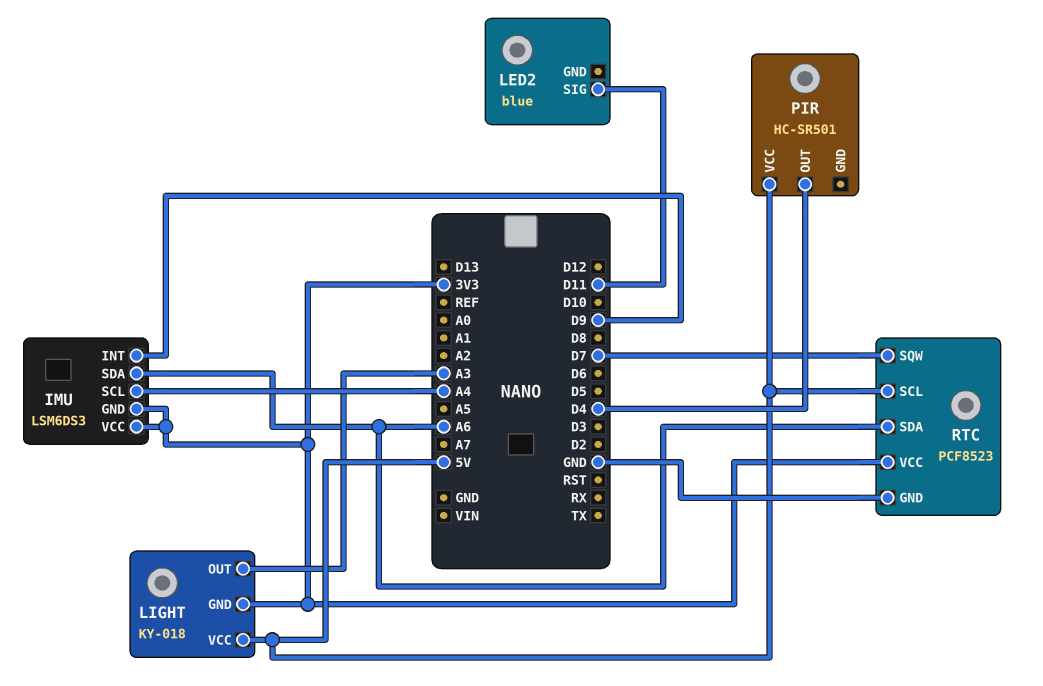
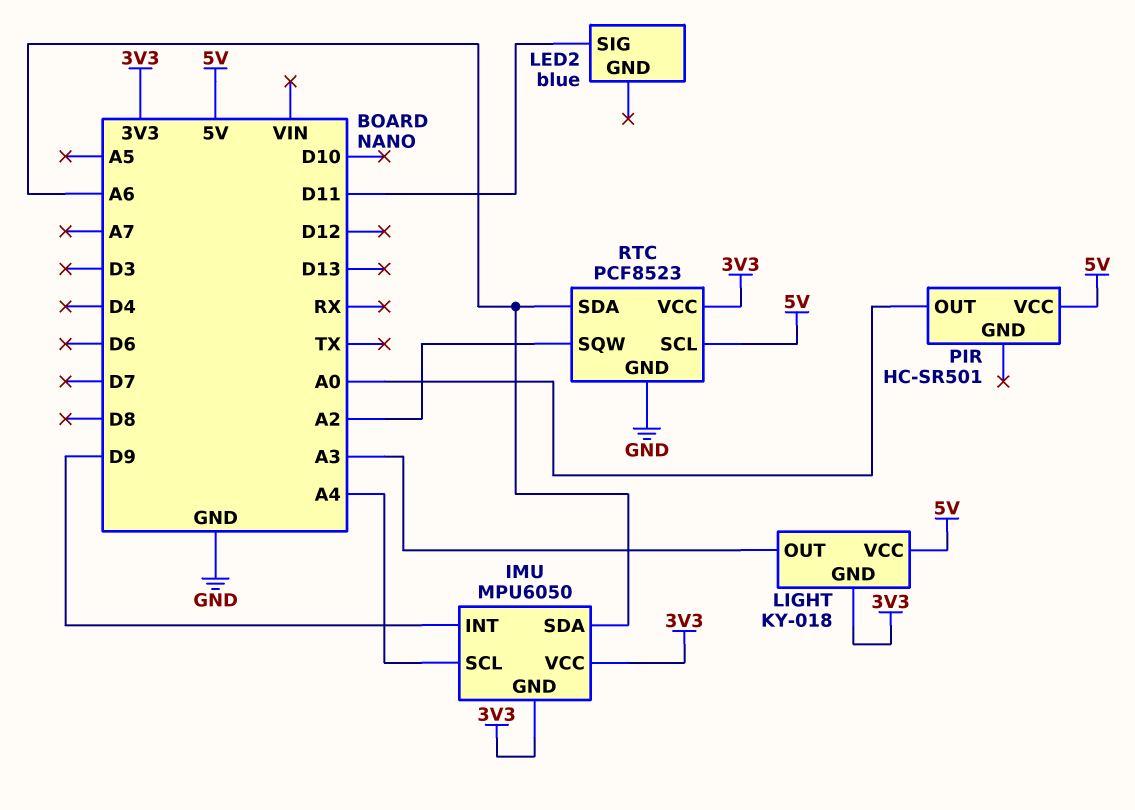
IMU: LSM6DS3 -> MPU6050
PIR pin OUT: D4 -> A0
RTC pin SQW: D7 -> A2

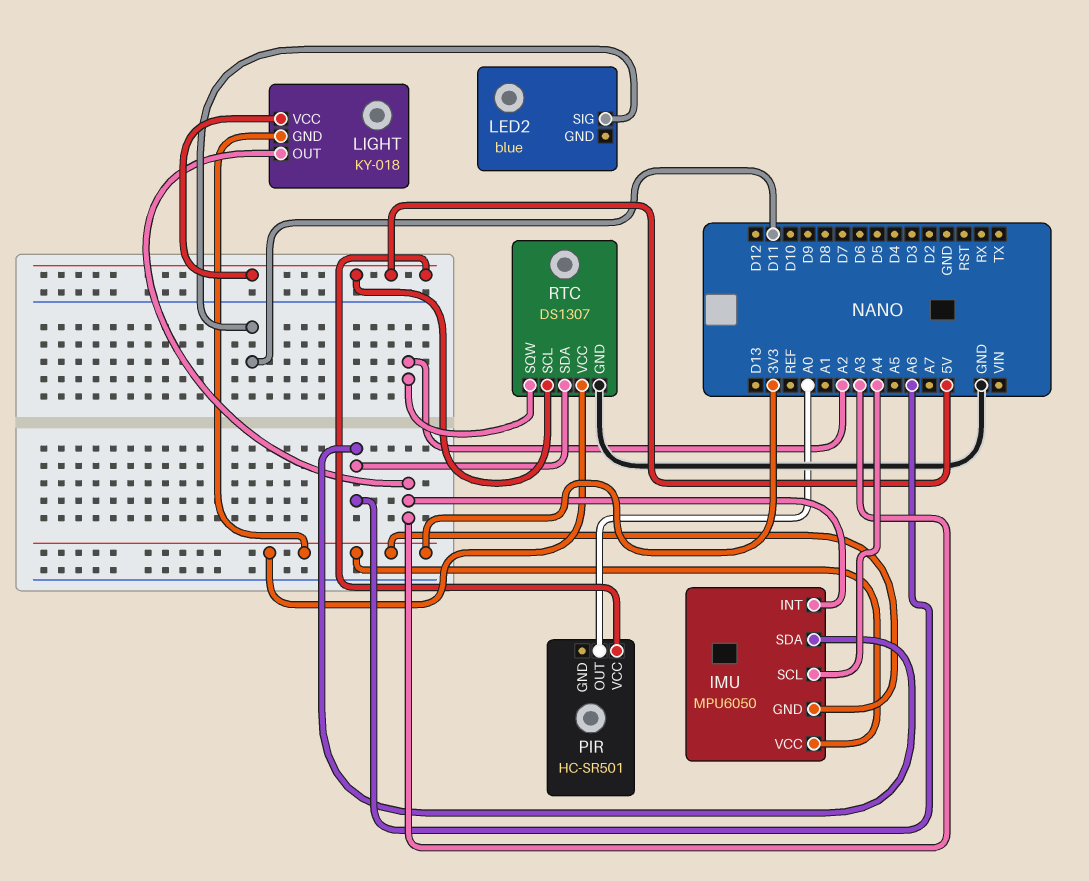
IMU pin INT: D9 -> A3
RTC: PCF8523 -> DS1307

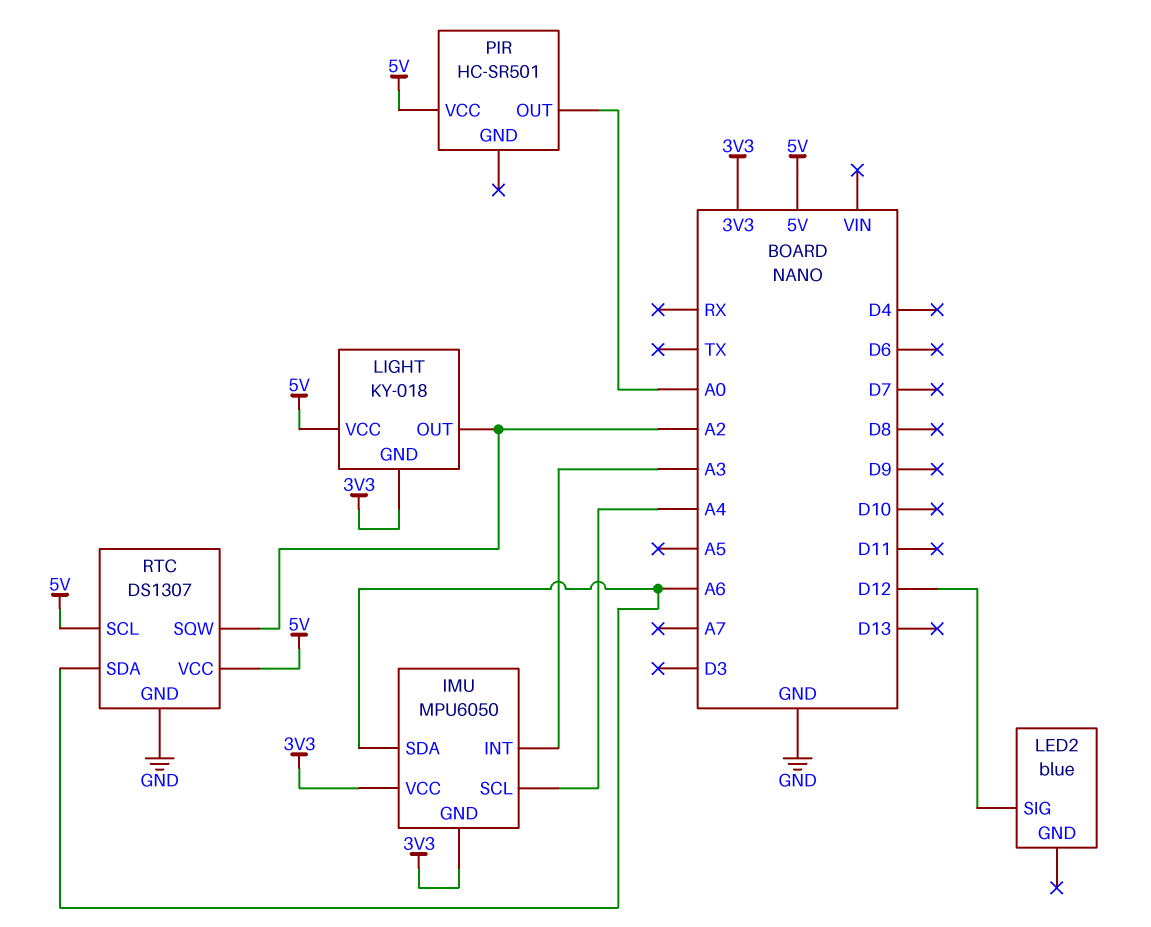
LED2 pin SIG: D11 -> D12
LIGHT pin OUT: A3 -> A2
RTC pin VCC: 3V3 -> 5V

